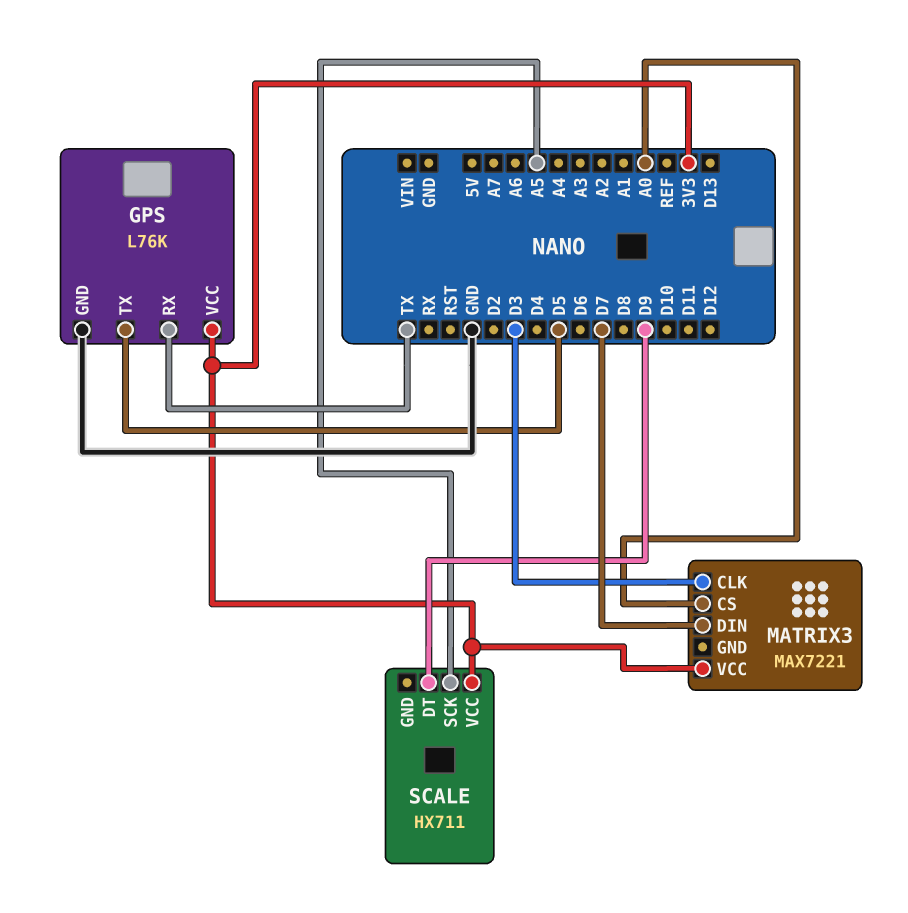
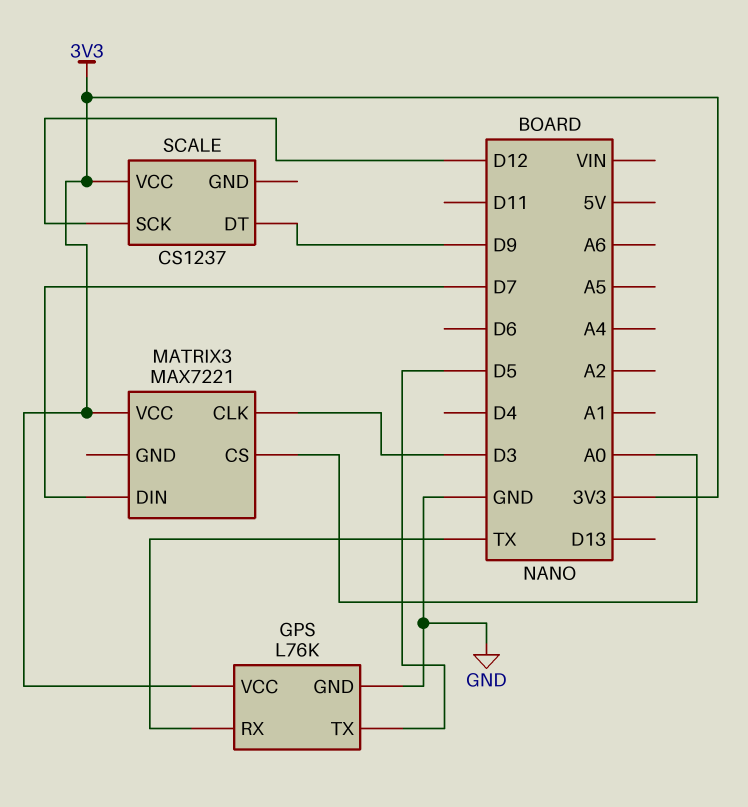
SCALE: HX711 -> CS1237
SCALE pin SCK: A5 -> D12

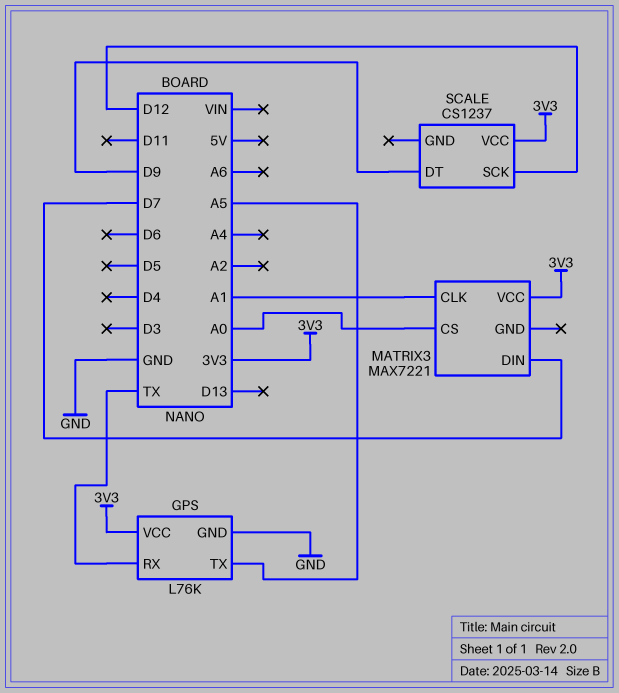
GPS pin TX: D5 -> A5
MATRIX3 pin CLK: D3 -> A1

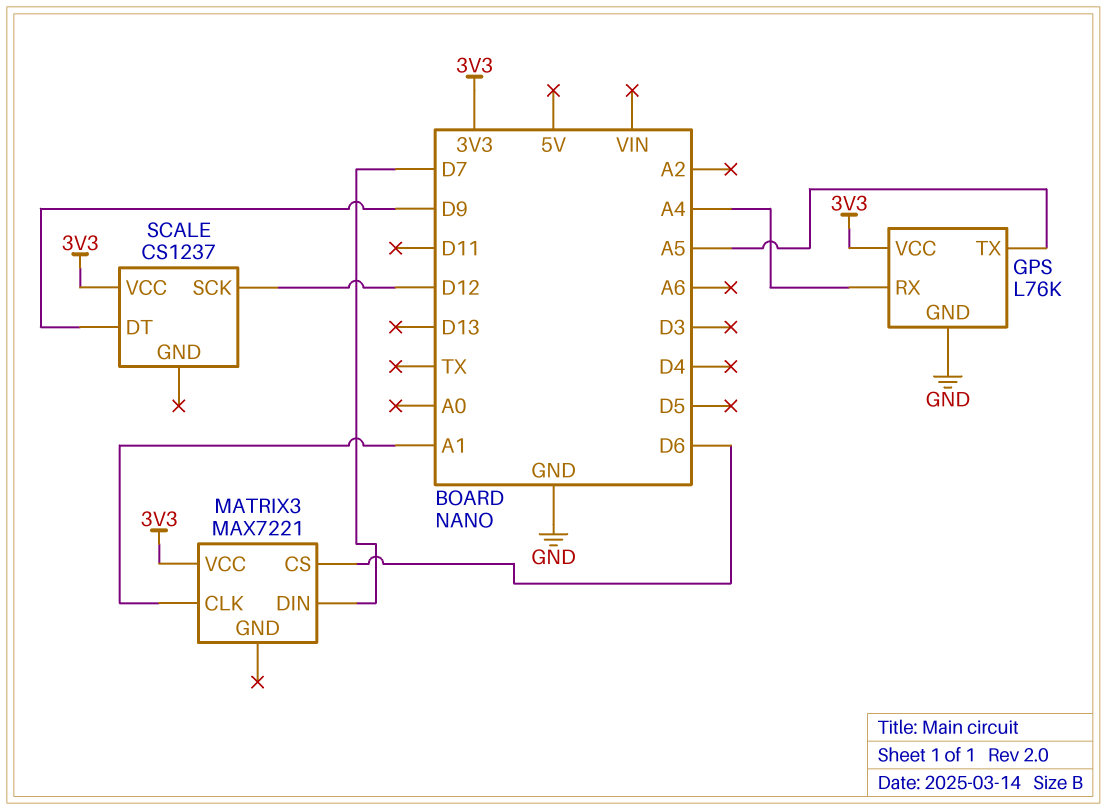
GPS pin RX: TX -> A4
MATRIX3 pin CS: A0 -> D6

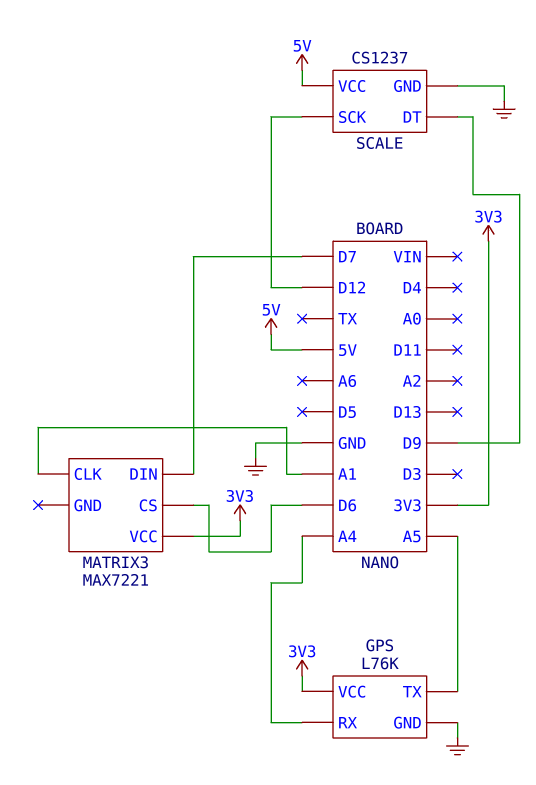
SCALE pin GND: none -> GND
SCALE pin VCC: 3V3 -> 5V

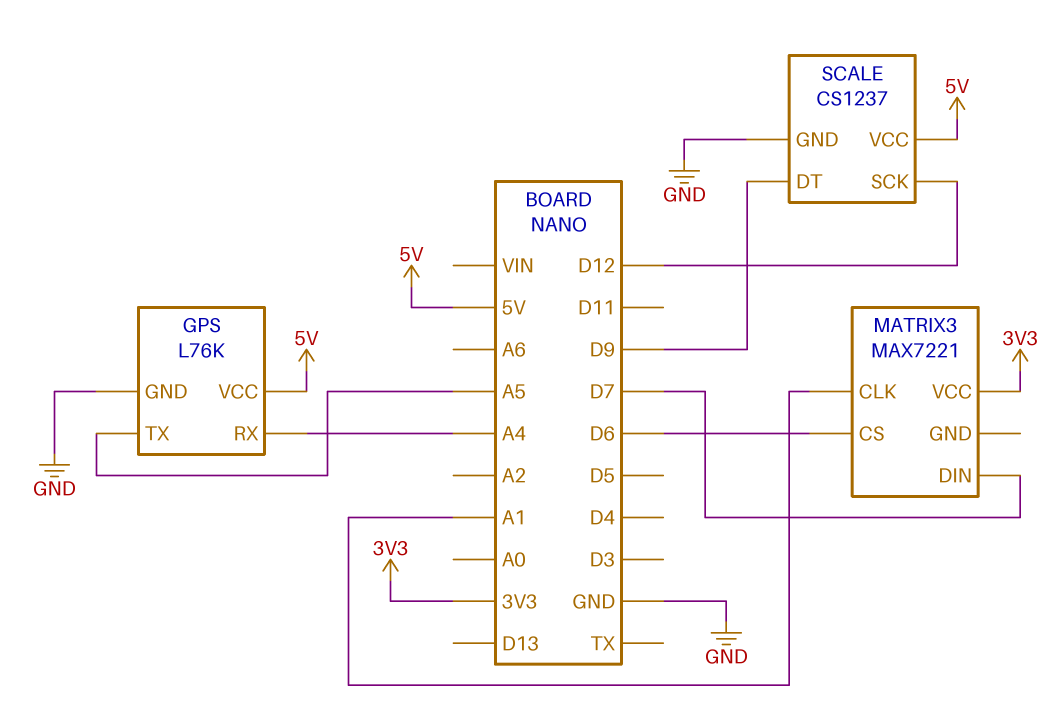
GPS pin VCC: 3V3 -> 5V

